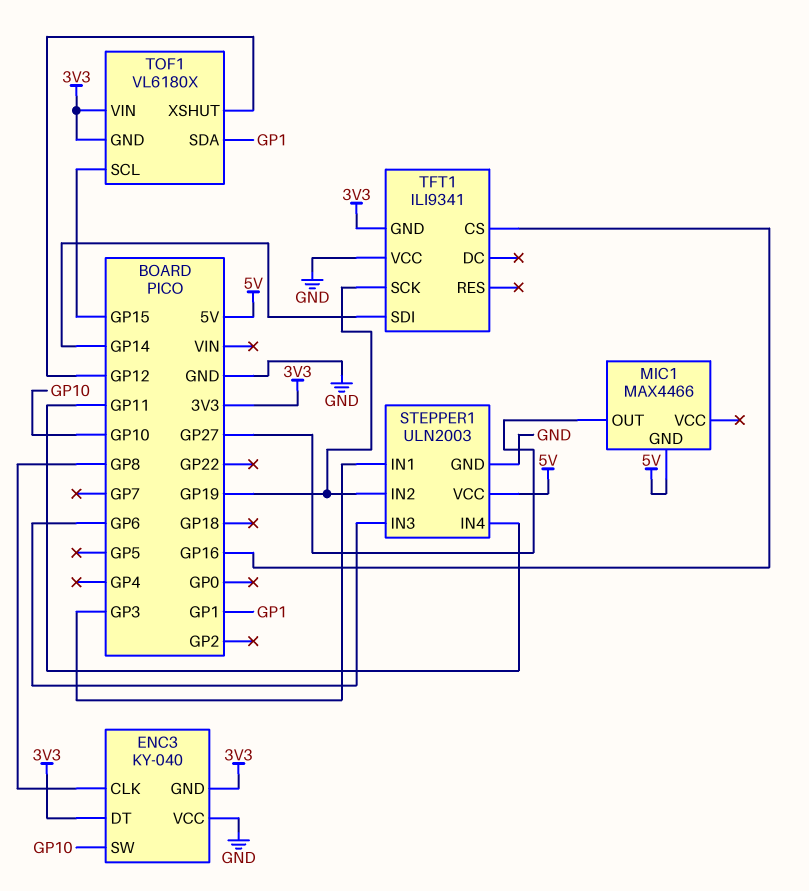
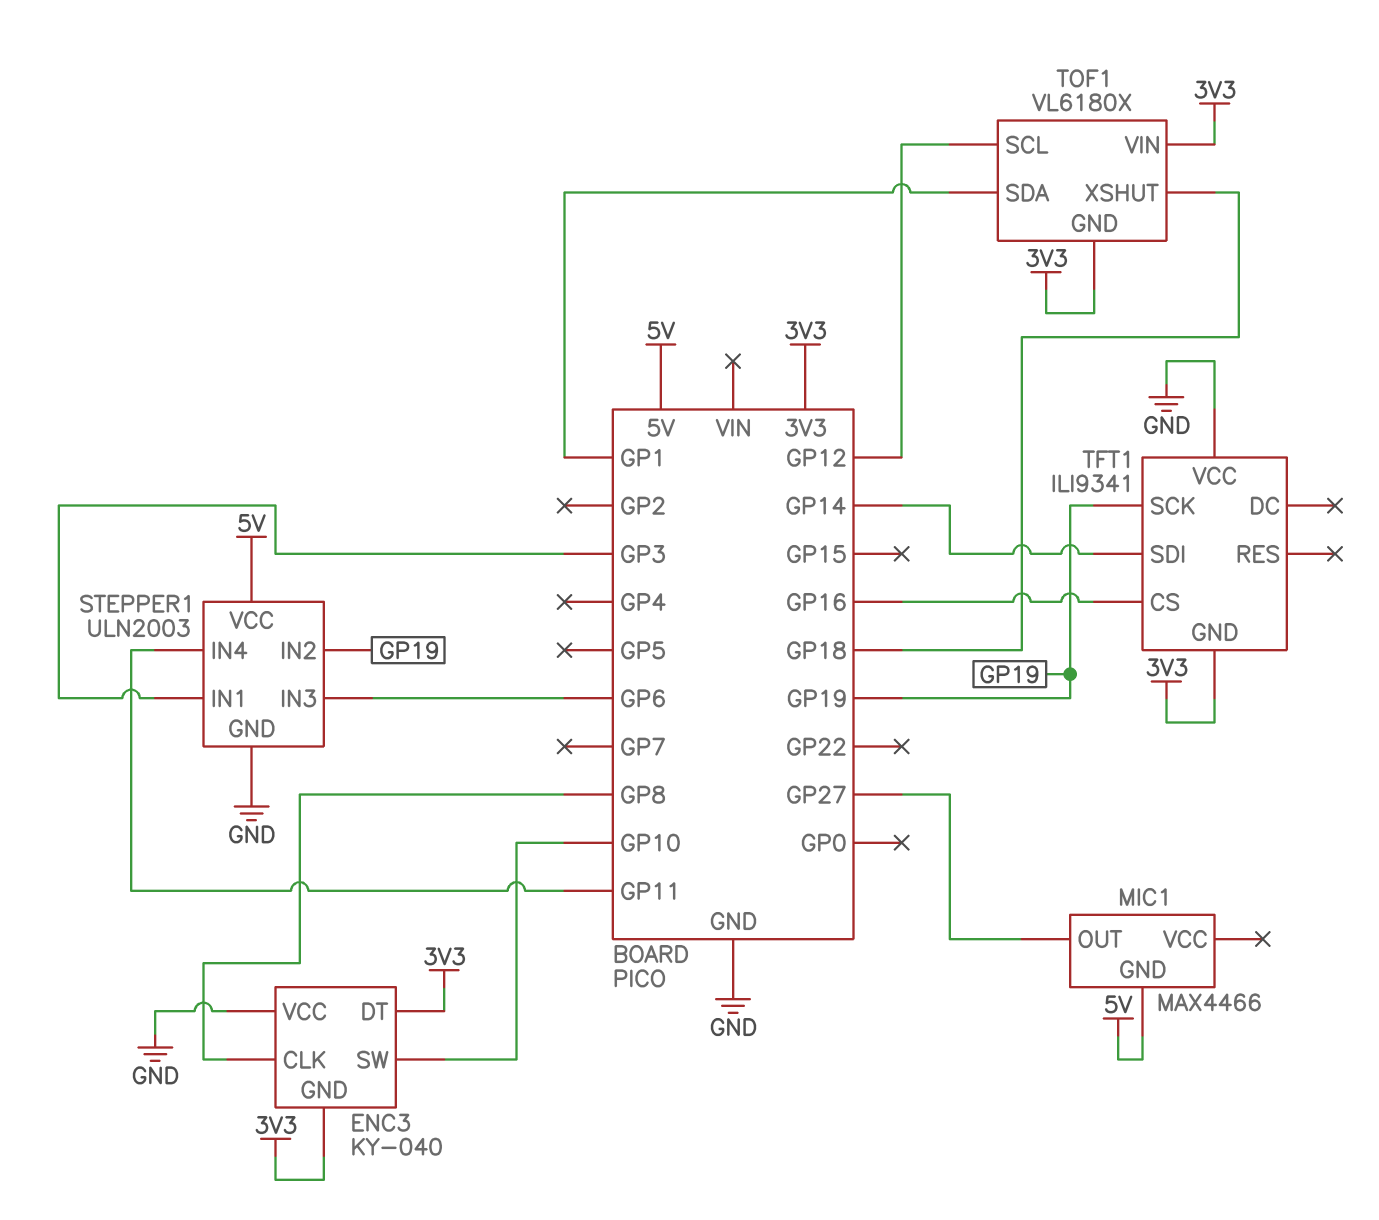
TOF1 pin SCL: GP15 -> GP12
TOF1 pin XSHUT: GP12 -> GP18

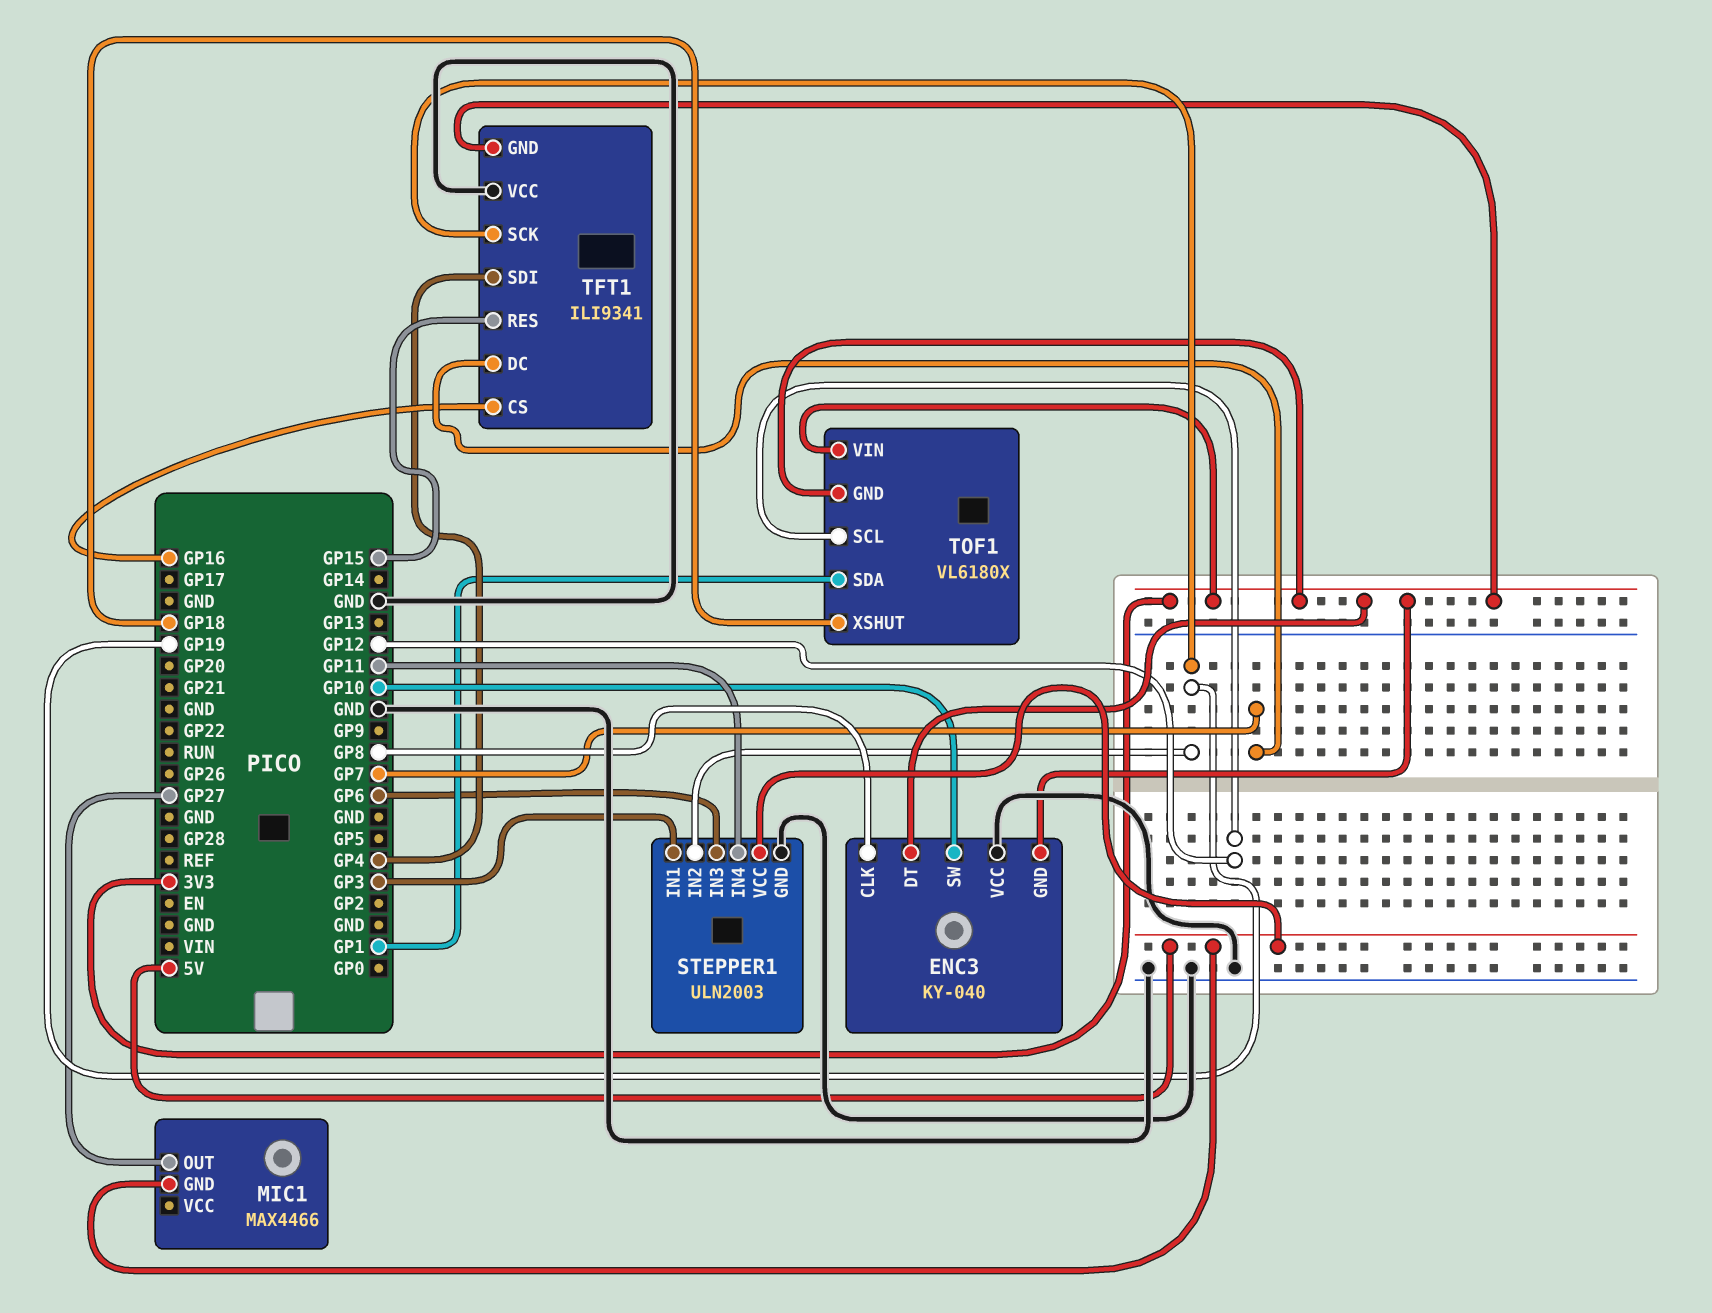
TFT1 pin DC: none -> GP7
TFT1 pin RES: none -> GP15
TFT1 pin SDI: GP14 -> GP4

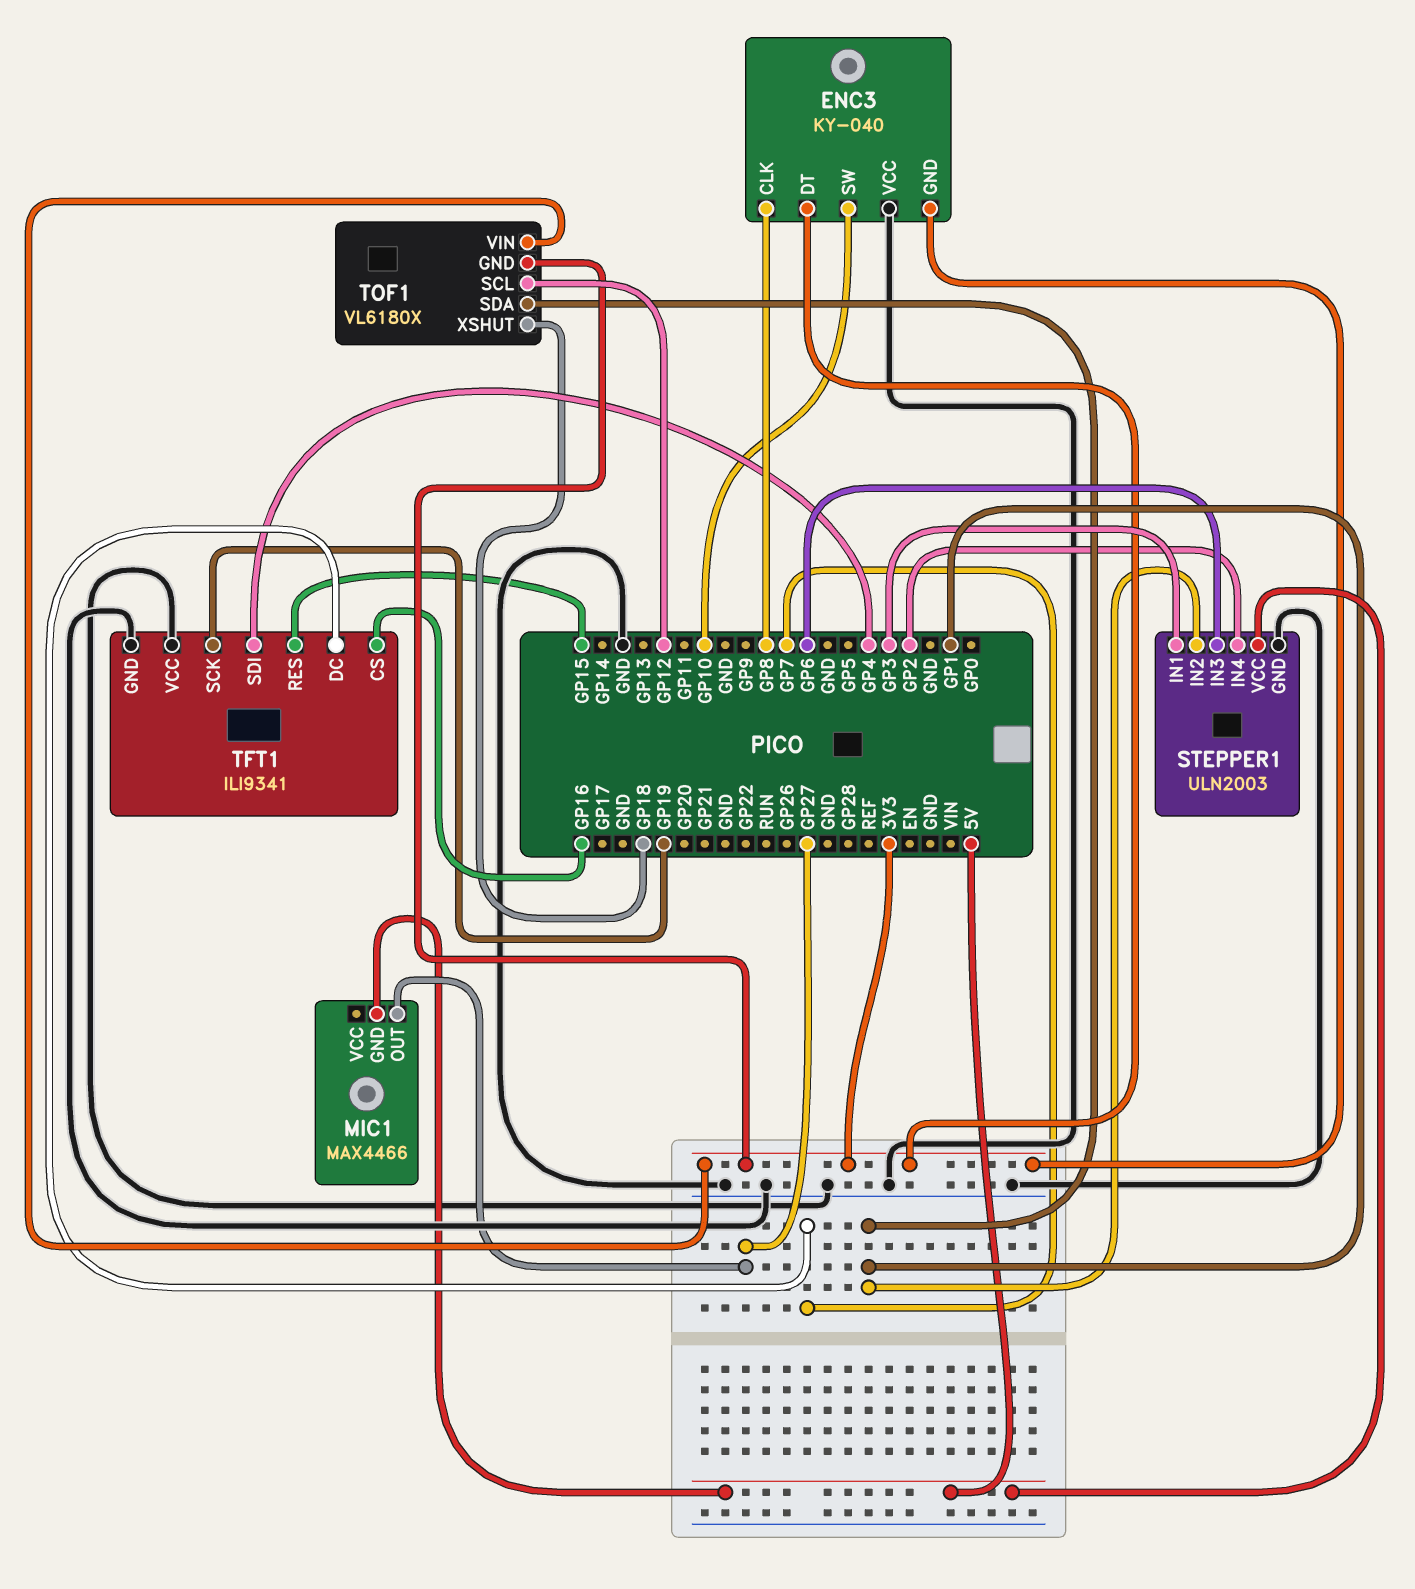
STEPPER1 pin IN2: GP19 -> GP1
STEPPER1 pin IN4: GP11 -> GP2
TFT1 pin GND: 3V3 -> GND

